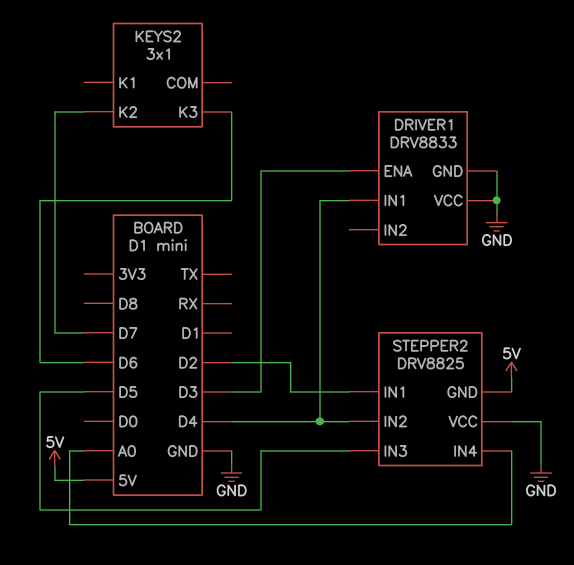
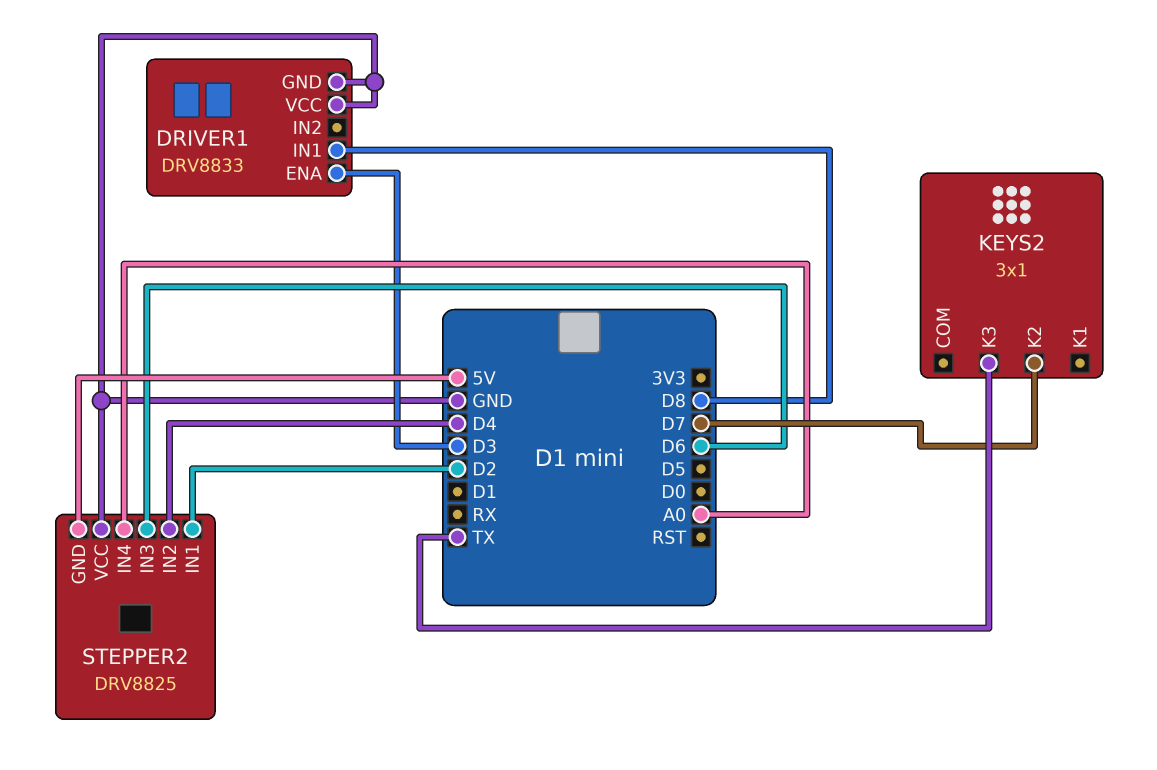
DRIVER1 pin IN1: D4 -> D8
KEYS2 pin K3: D6 -> TX
STEPPER2 pin IN3: D5 -> D6

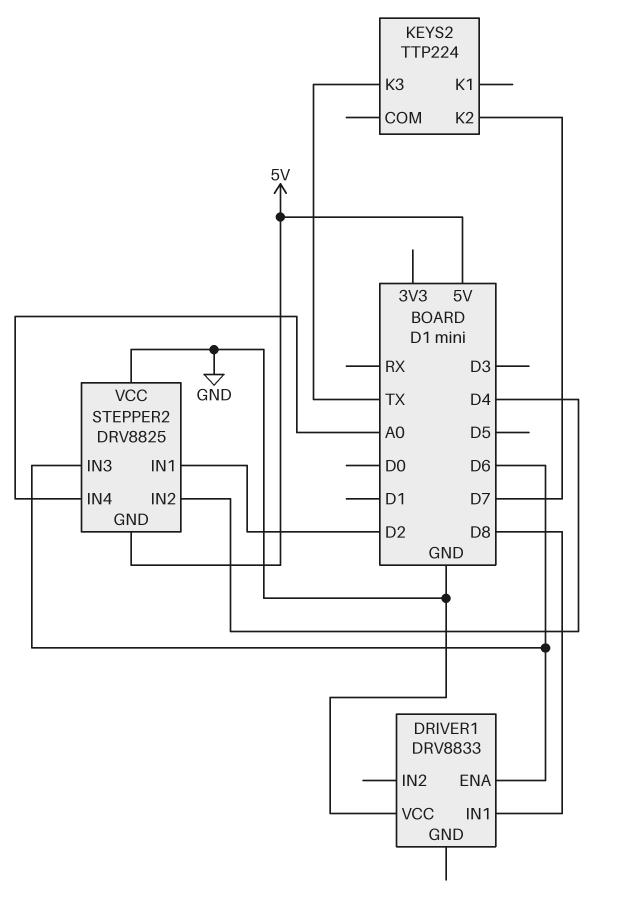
DRIVER1 pin ENA: D3 -> D6
DRIVER1 pin GND: GND -> none
KEYS2: 3x1 -> TTP224

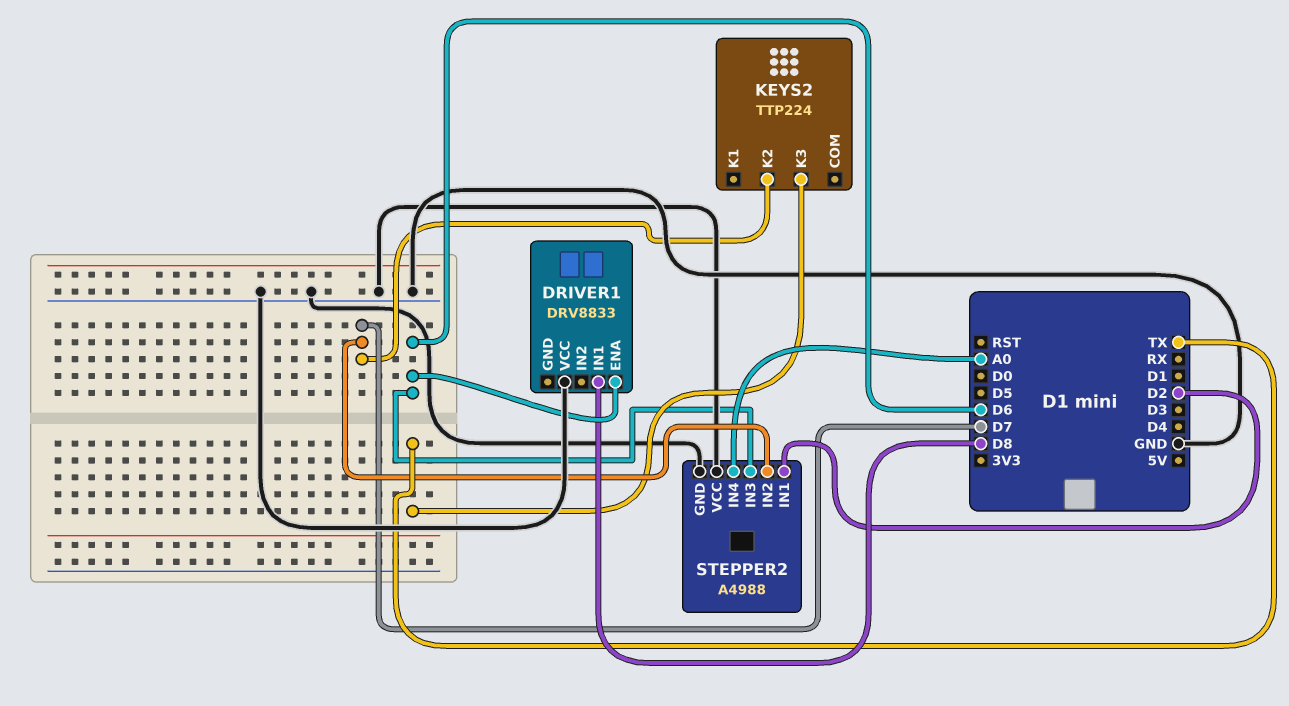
STEPPER2: DRV8825 -> A4988
STEPPER2 pin GND: 5V -> GND
STEPPER2 pin IN2: D4 -> D7

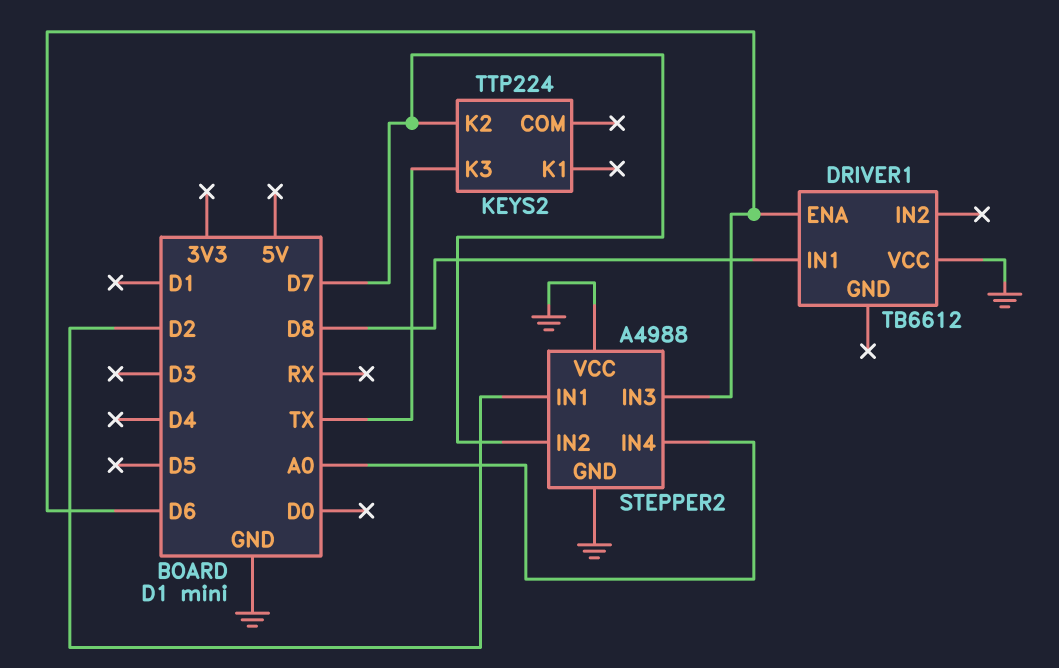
DRIVER1: DRV8833 -> TB6612

